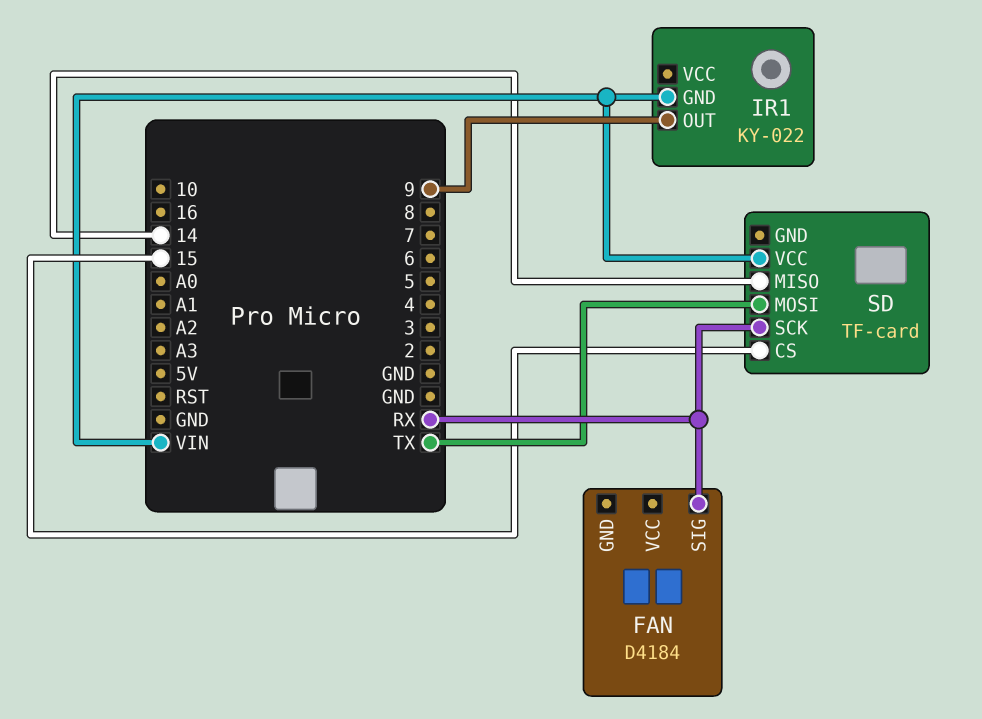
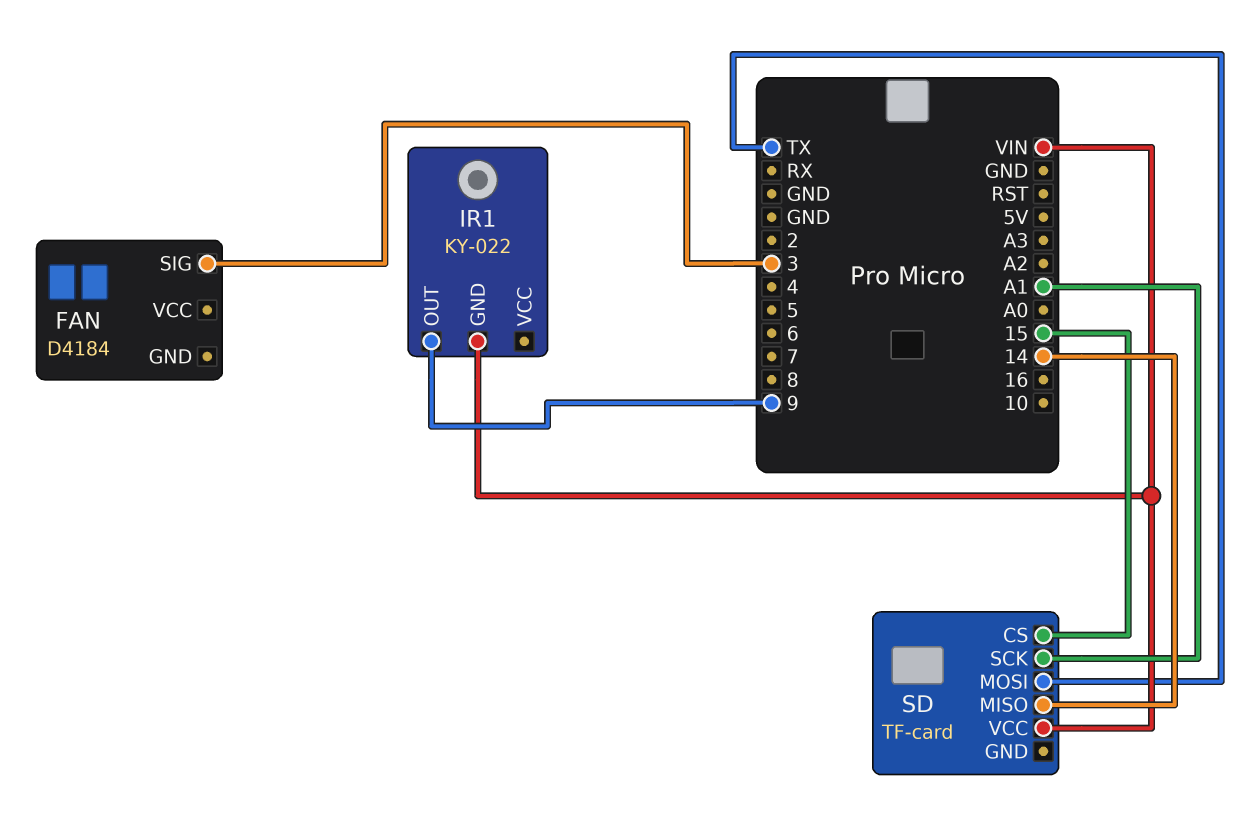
FAN pin SIG: RX -> 3
SD pin SCK: RX -> A1

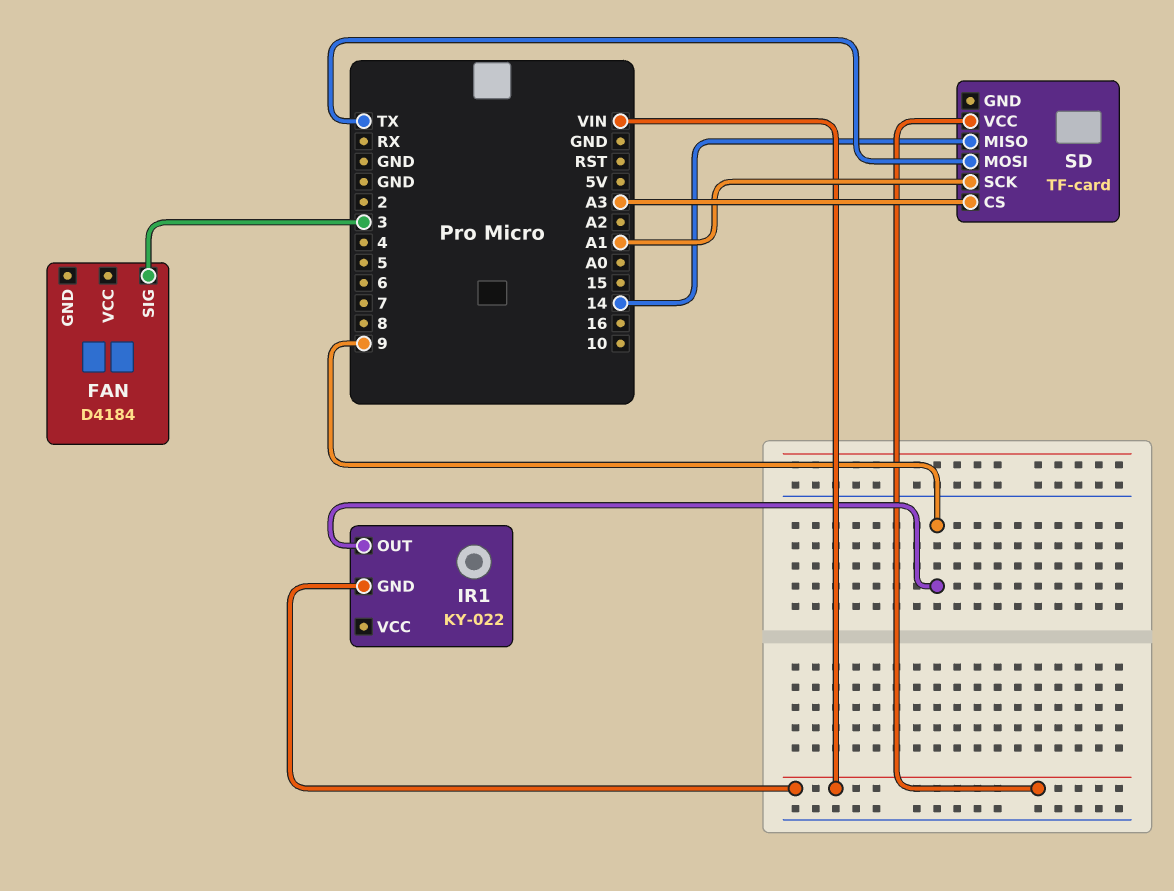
SD pin CS: 15 -> A3

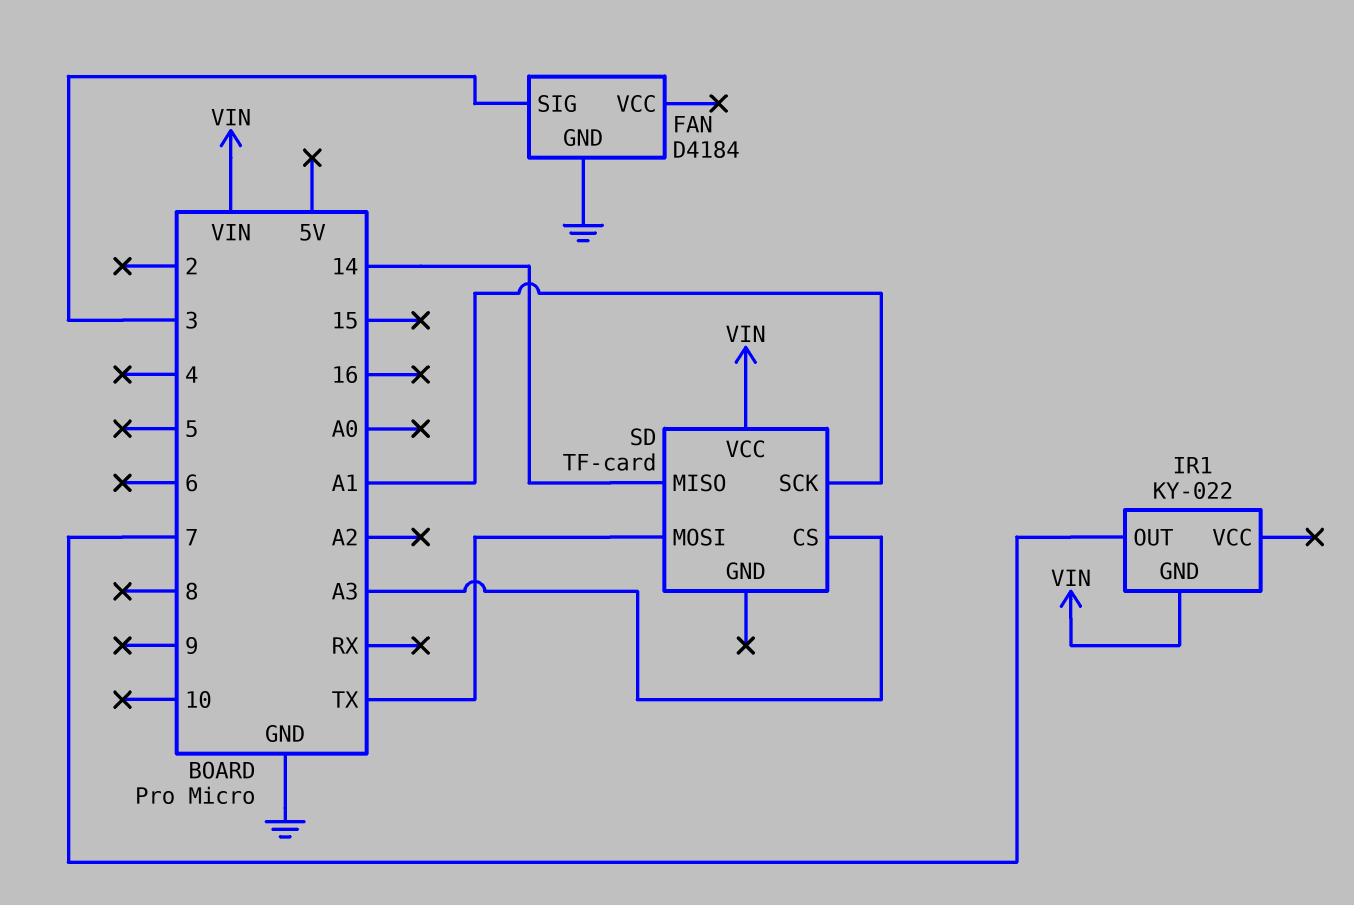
FAN pin GND: none -> GND
IR1 pin OUT: 9 -> 7

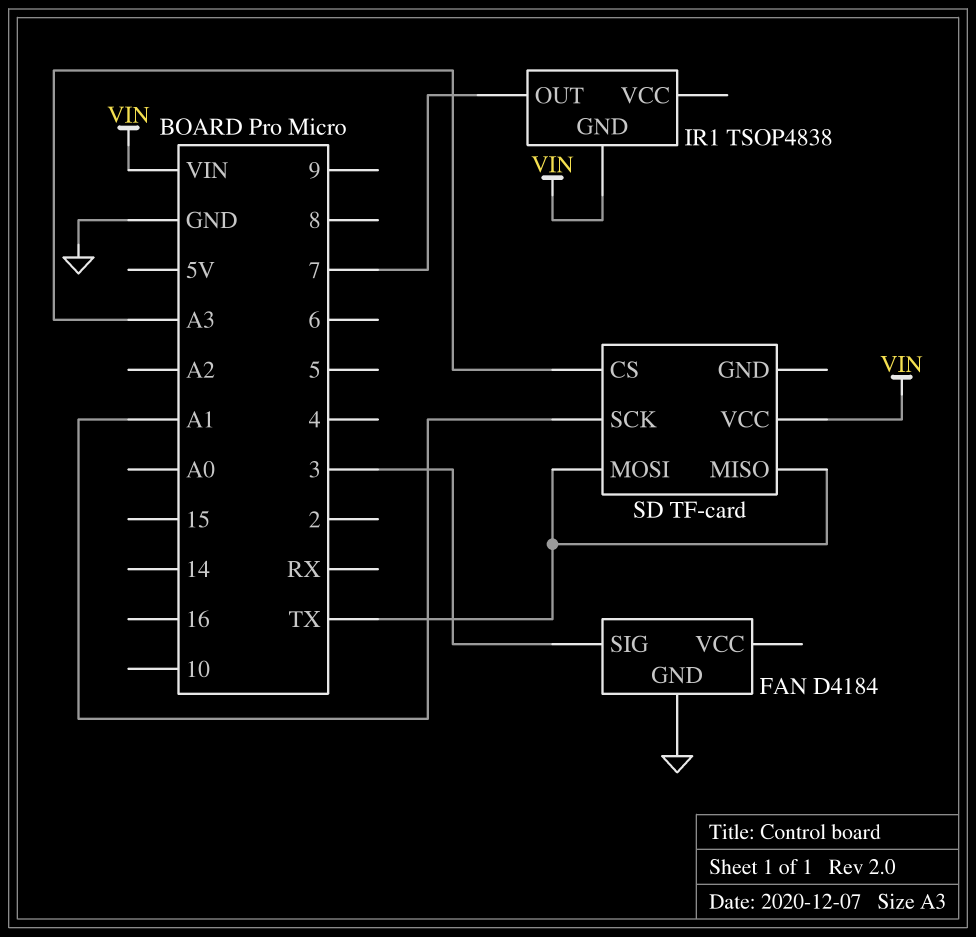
IR1: KY-022 -> TSOP4838
SD pin MISO: 14 -> TX

